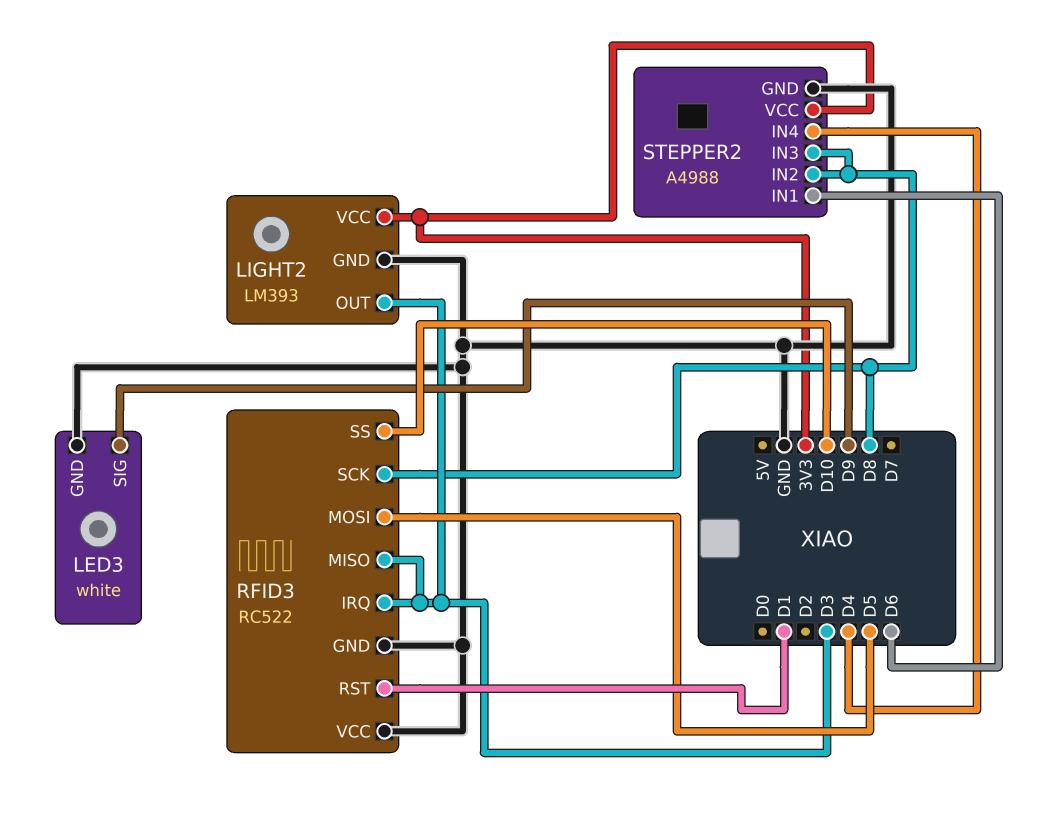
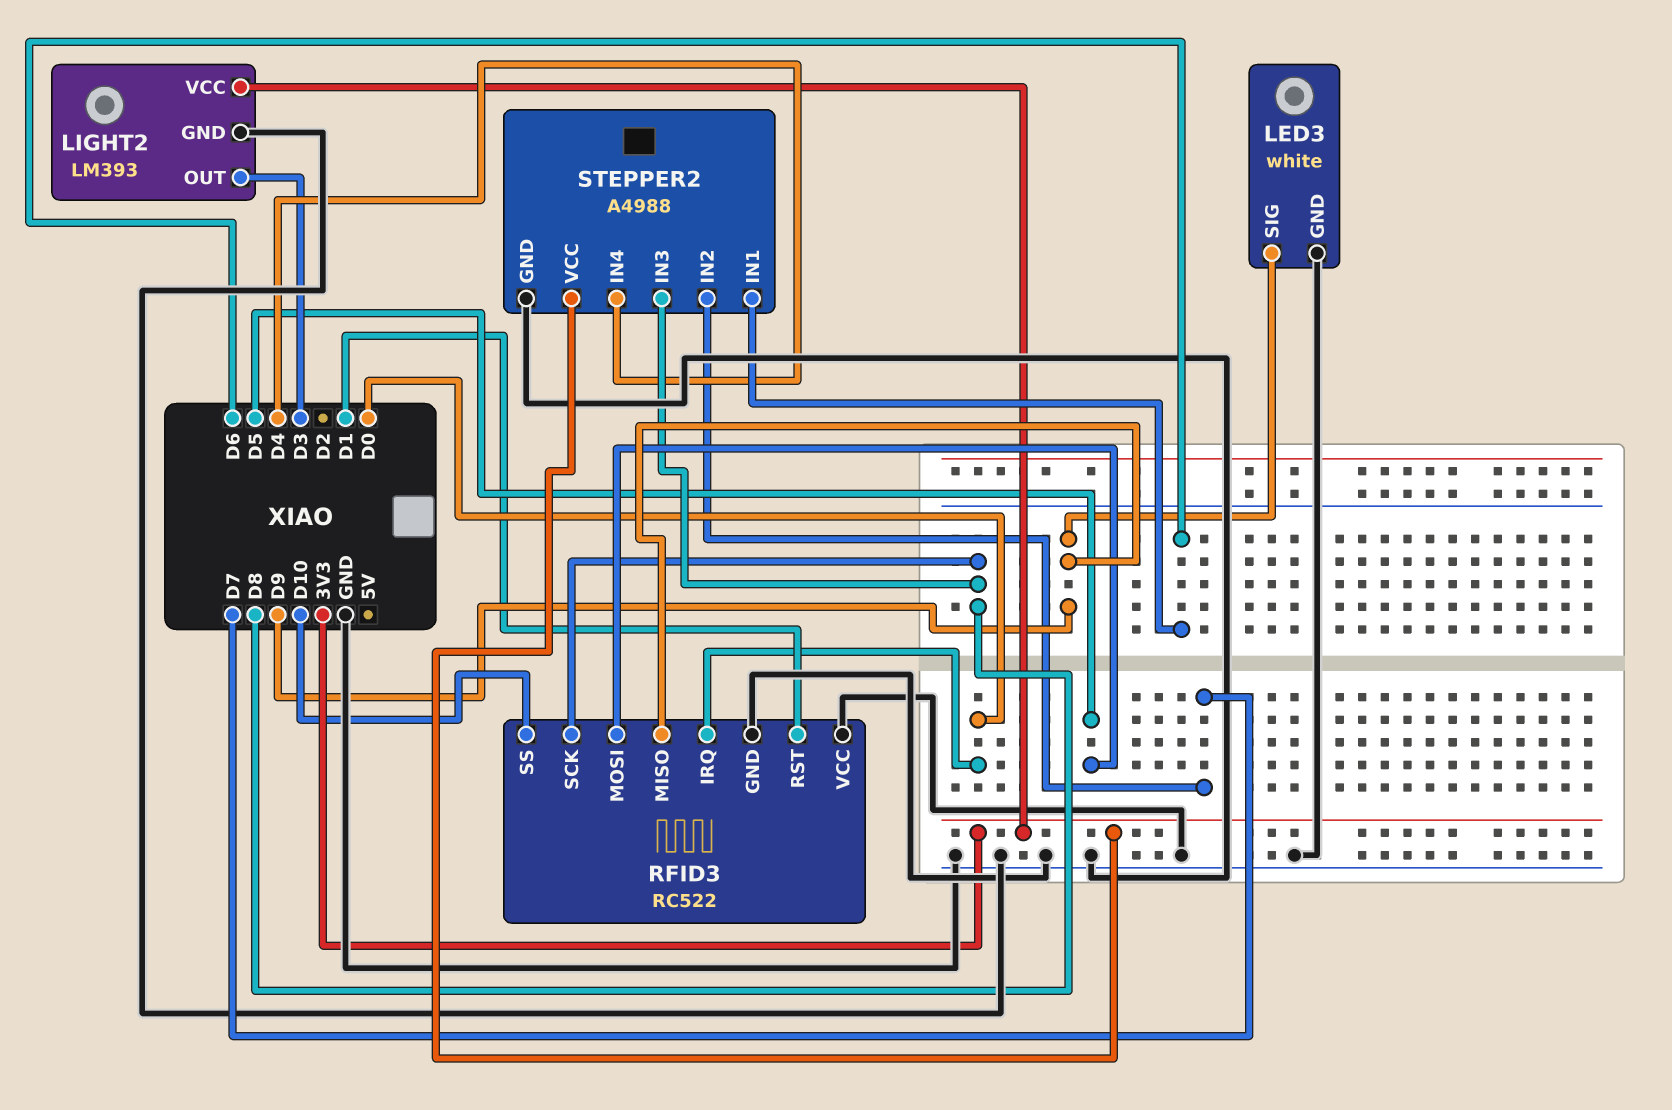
RFID3 pin IRQ: D3 -> D0
RFID3 pin MISO: D3 -> D9
STEPPER2 pin IN2: D8 -> D7

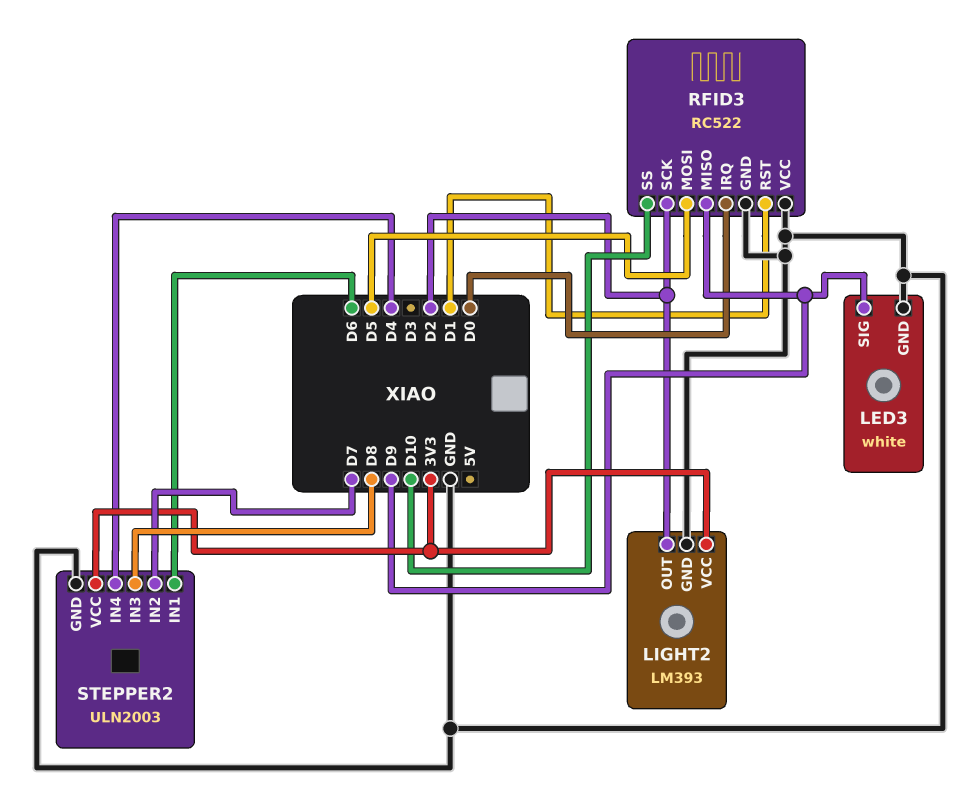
LIGHT2 pin OUT: D3 -> D2
RFID3 pin SCK: D8 -> D2
STEPPER2: A4988 -> ULN2003

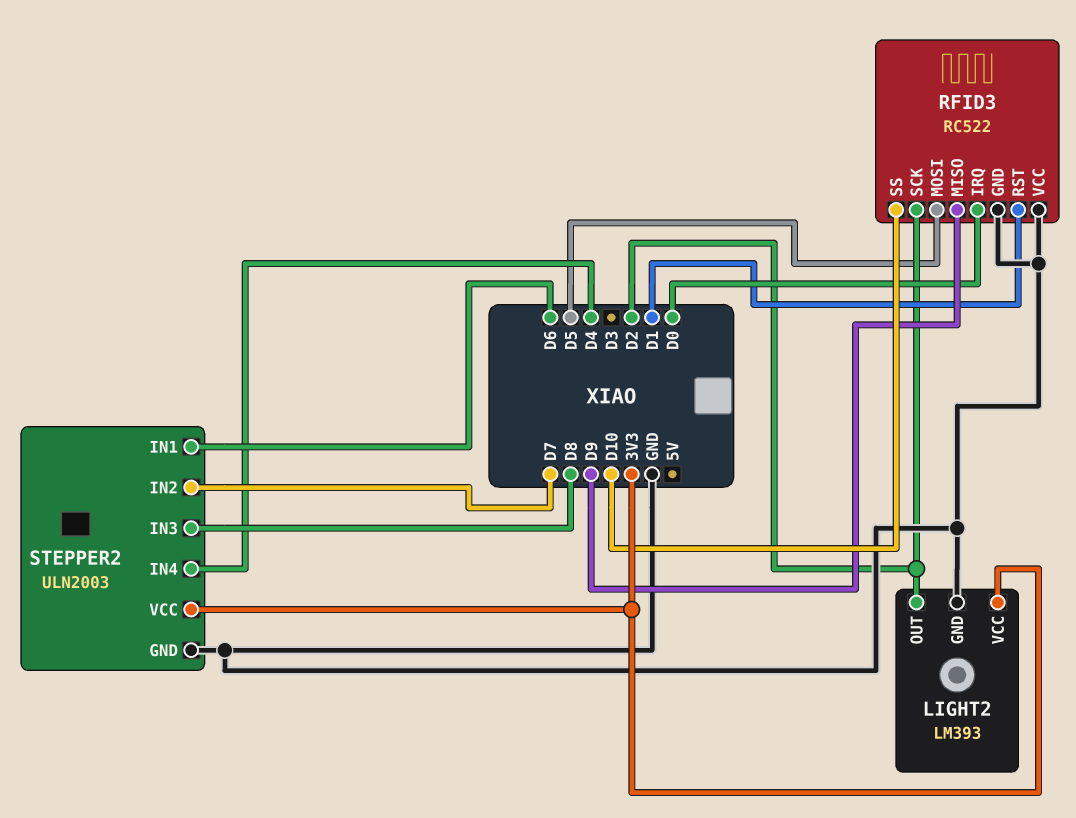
LED3: white -> none
LED3 pin GND: GND -> none
LED3 pin SIG: D9 -> none

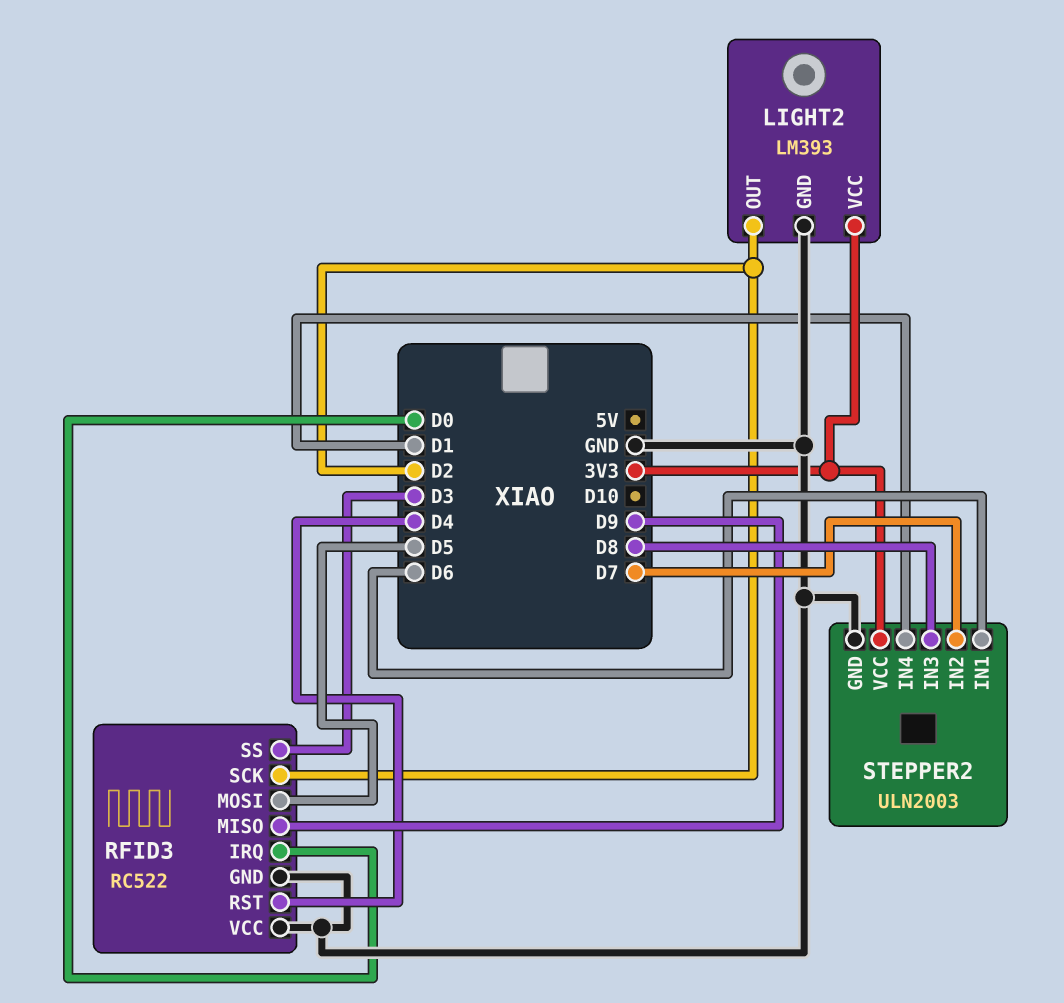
RFID3 pin RST: D1 -> D4
RFID3 pin SS: D10 -> D3
STEPPER2 pin IN4: D4 -> D1

